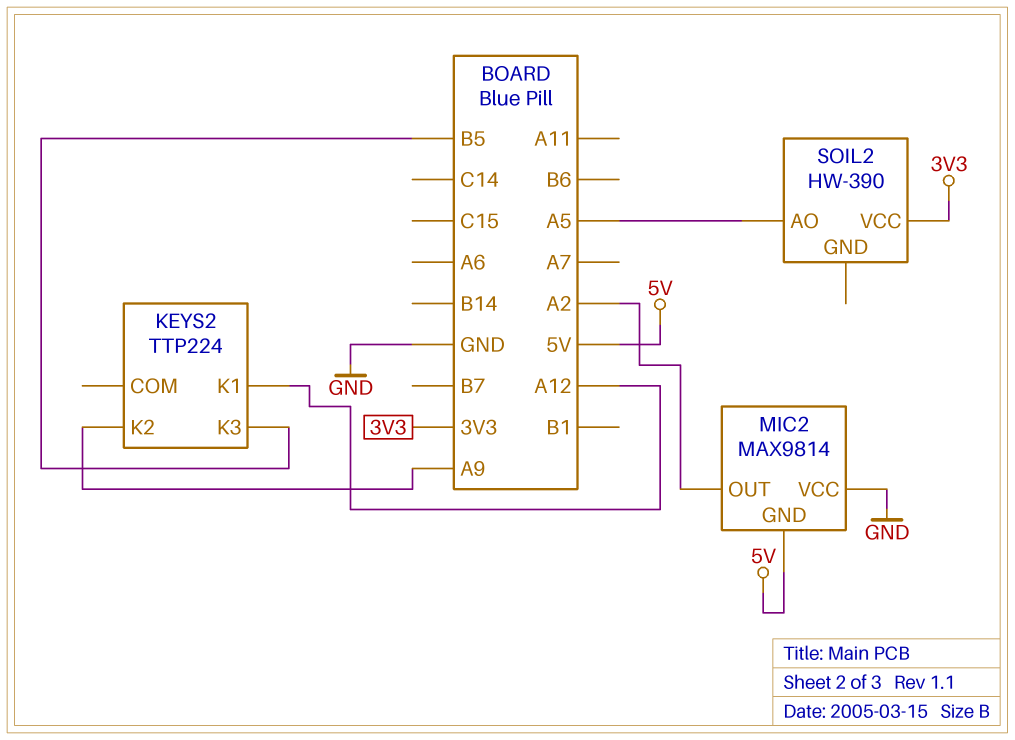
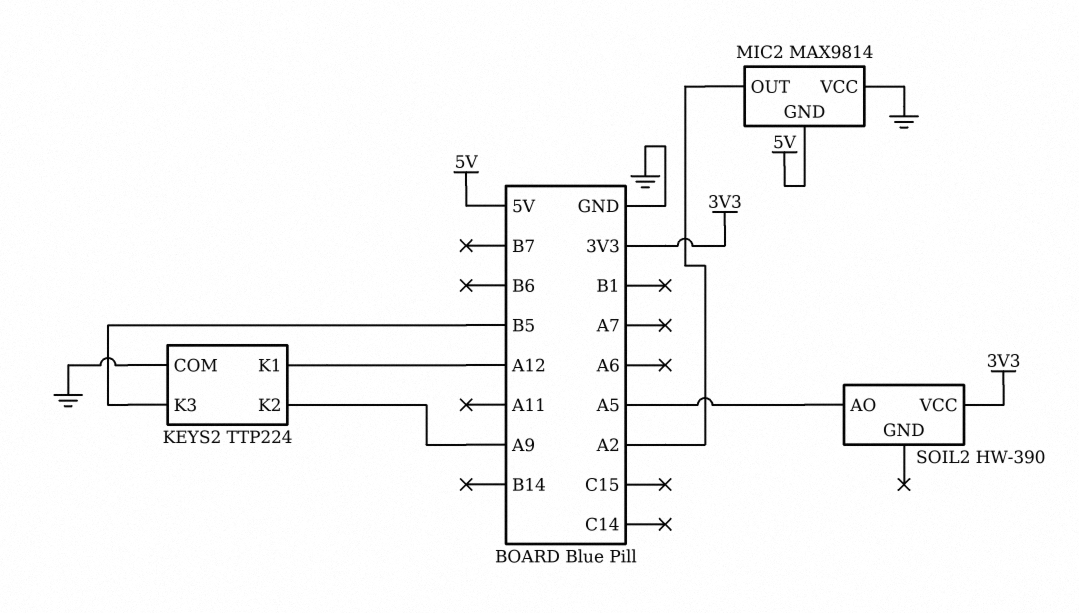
KEYS2 pin COM: none -> GND

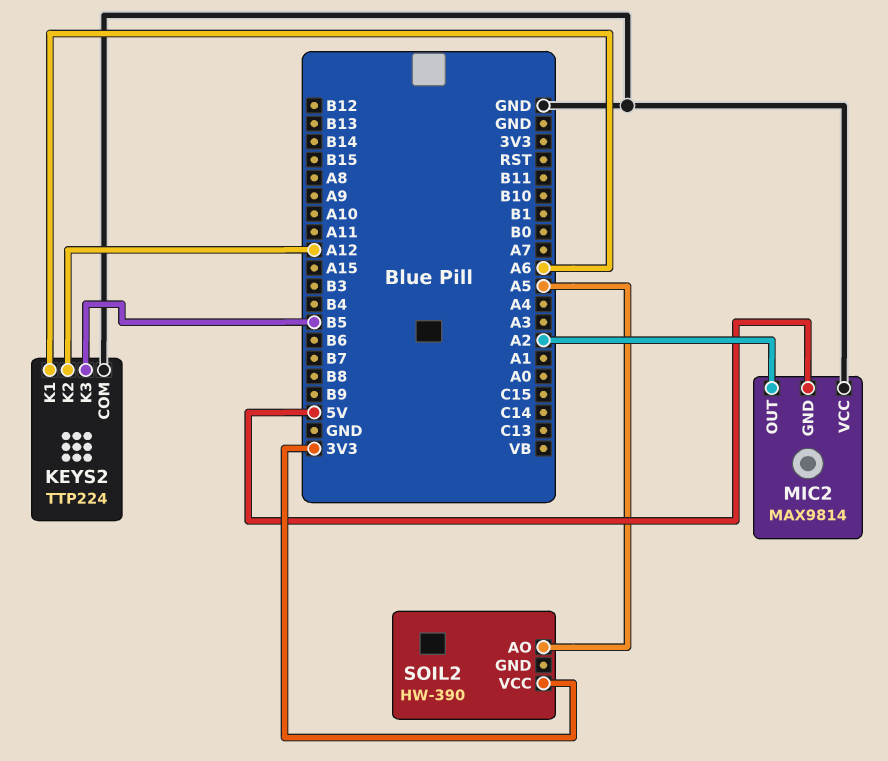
KEYS2 pin K1: A12 -> A6
KEYS2 pin K2: A9 -> A12

